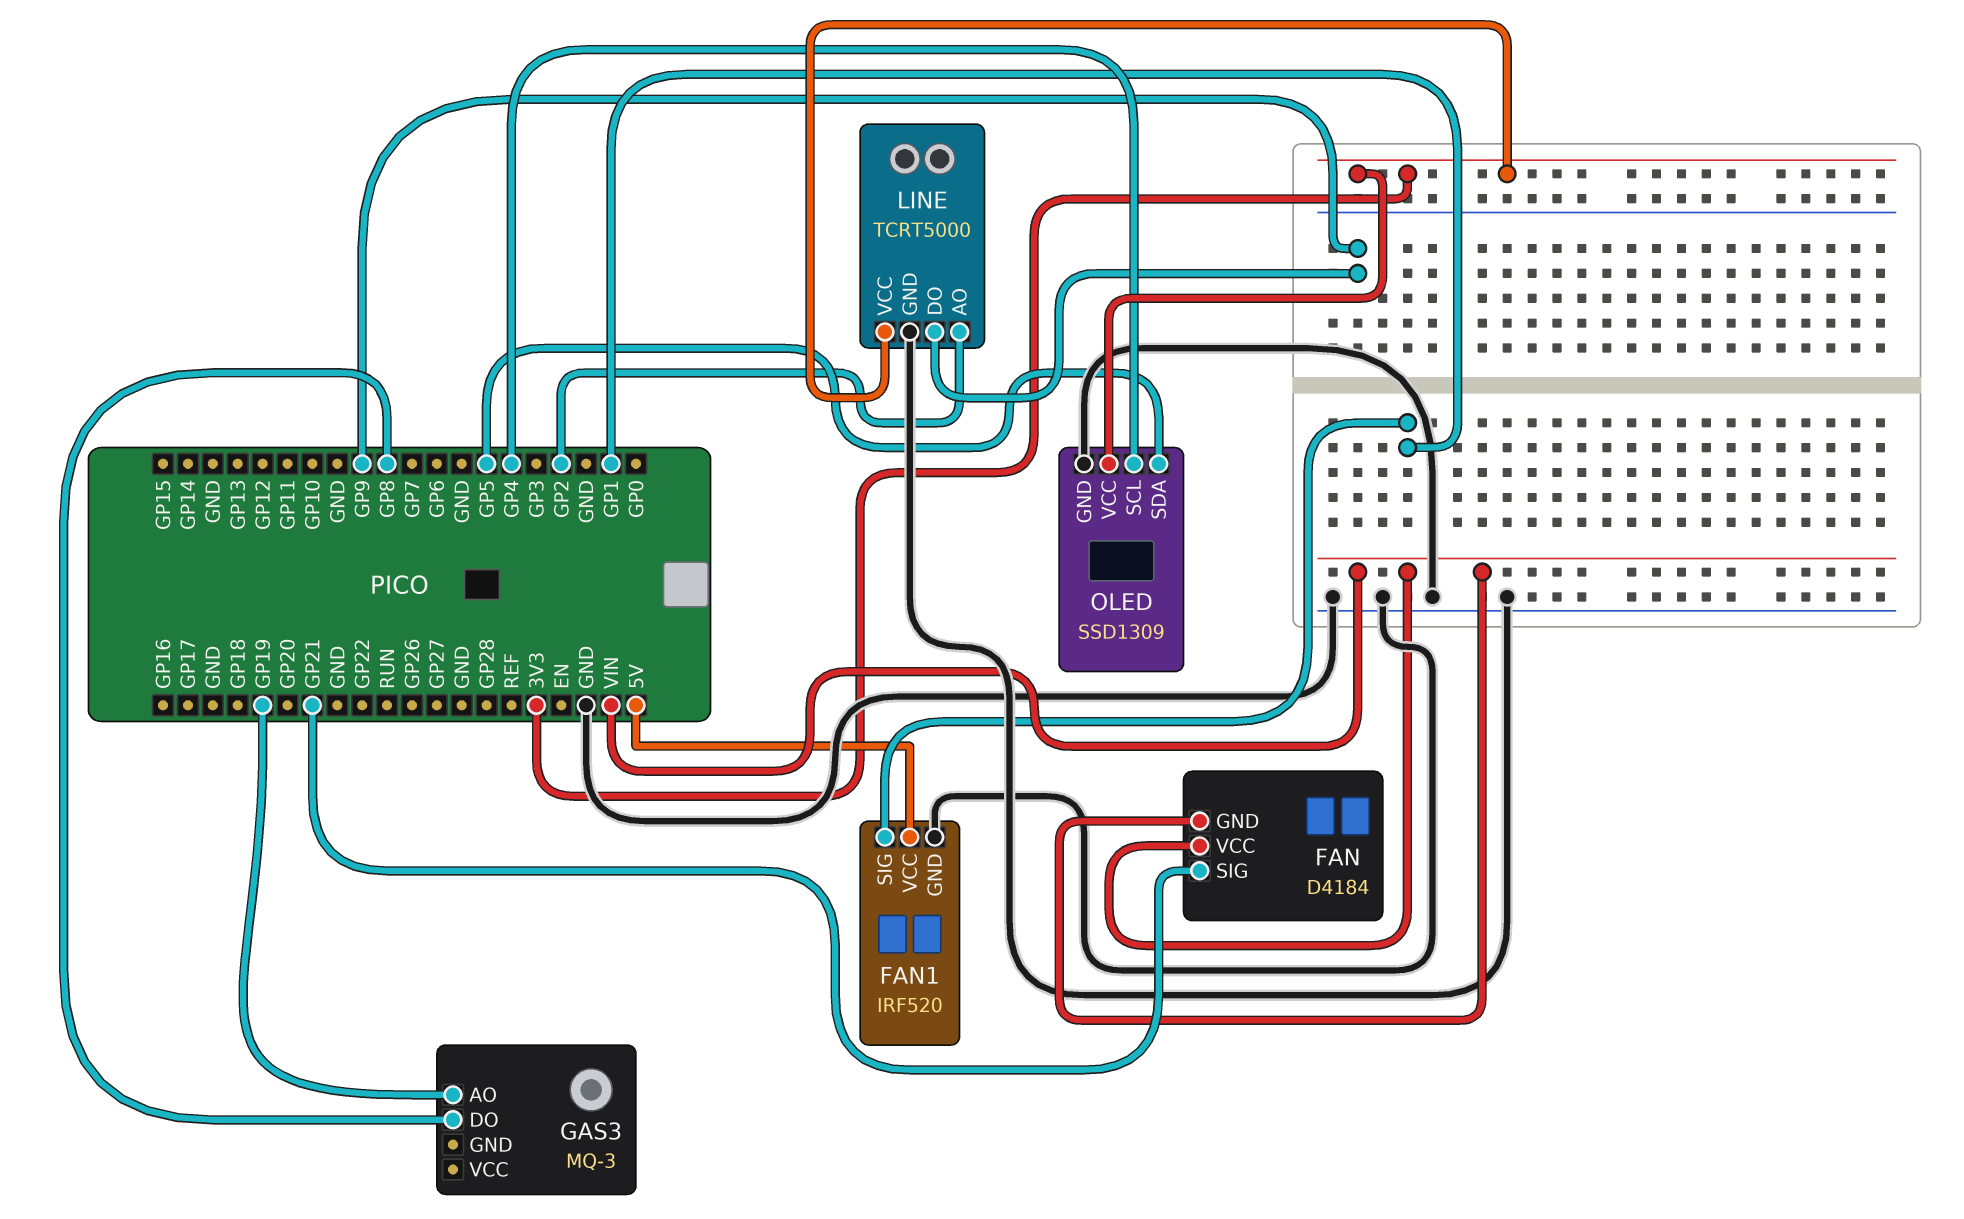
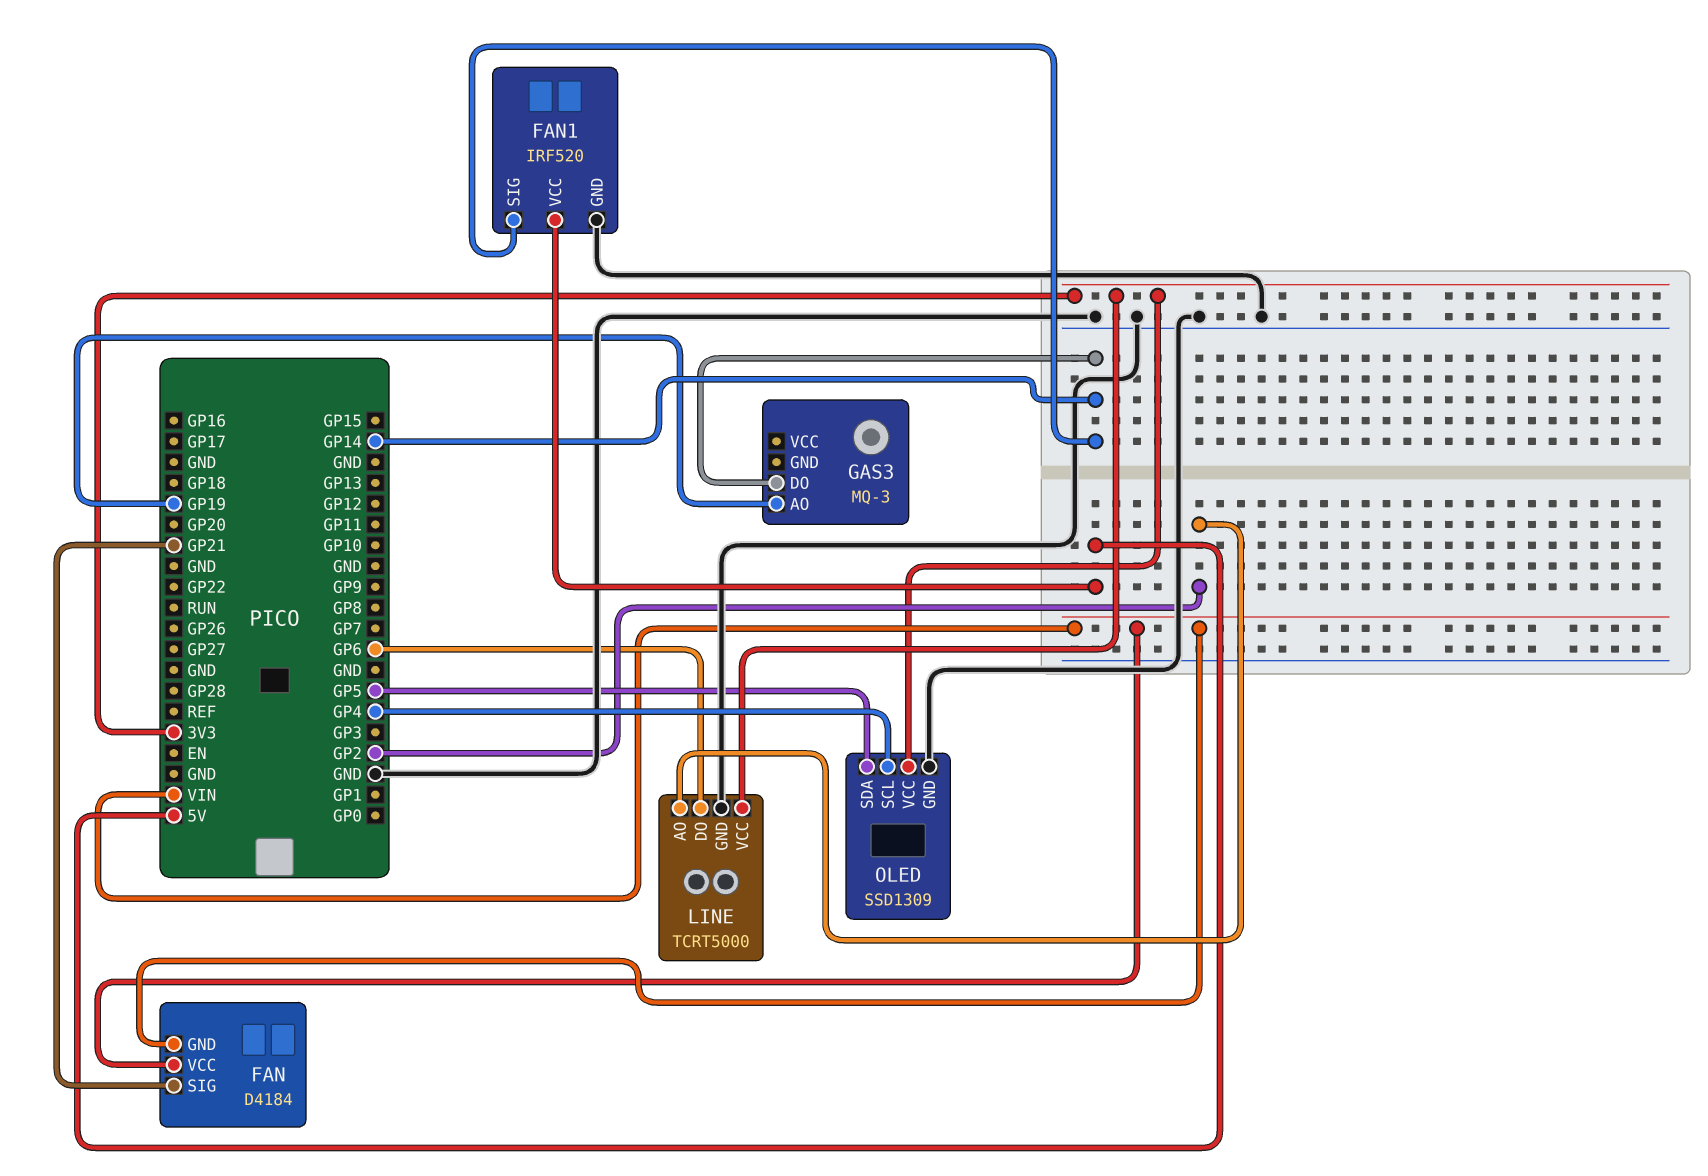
FAN1 pin SIG: GP1 -> GP14
GAS3 pin DO: GP8 -> GP14
LINE pin DO: GP9 -> GP6

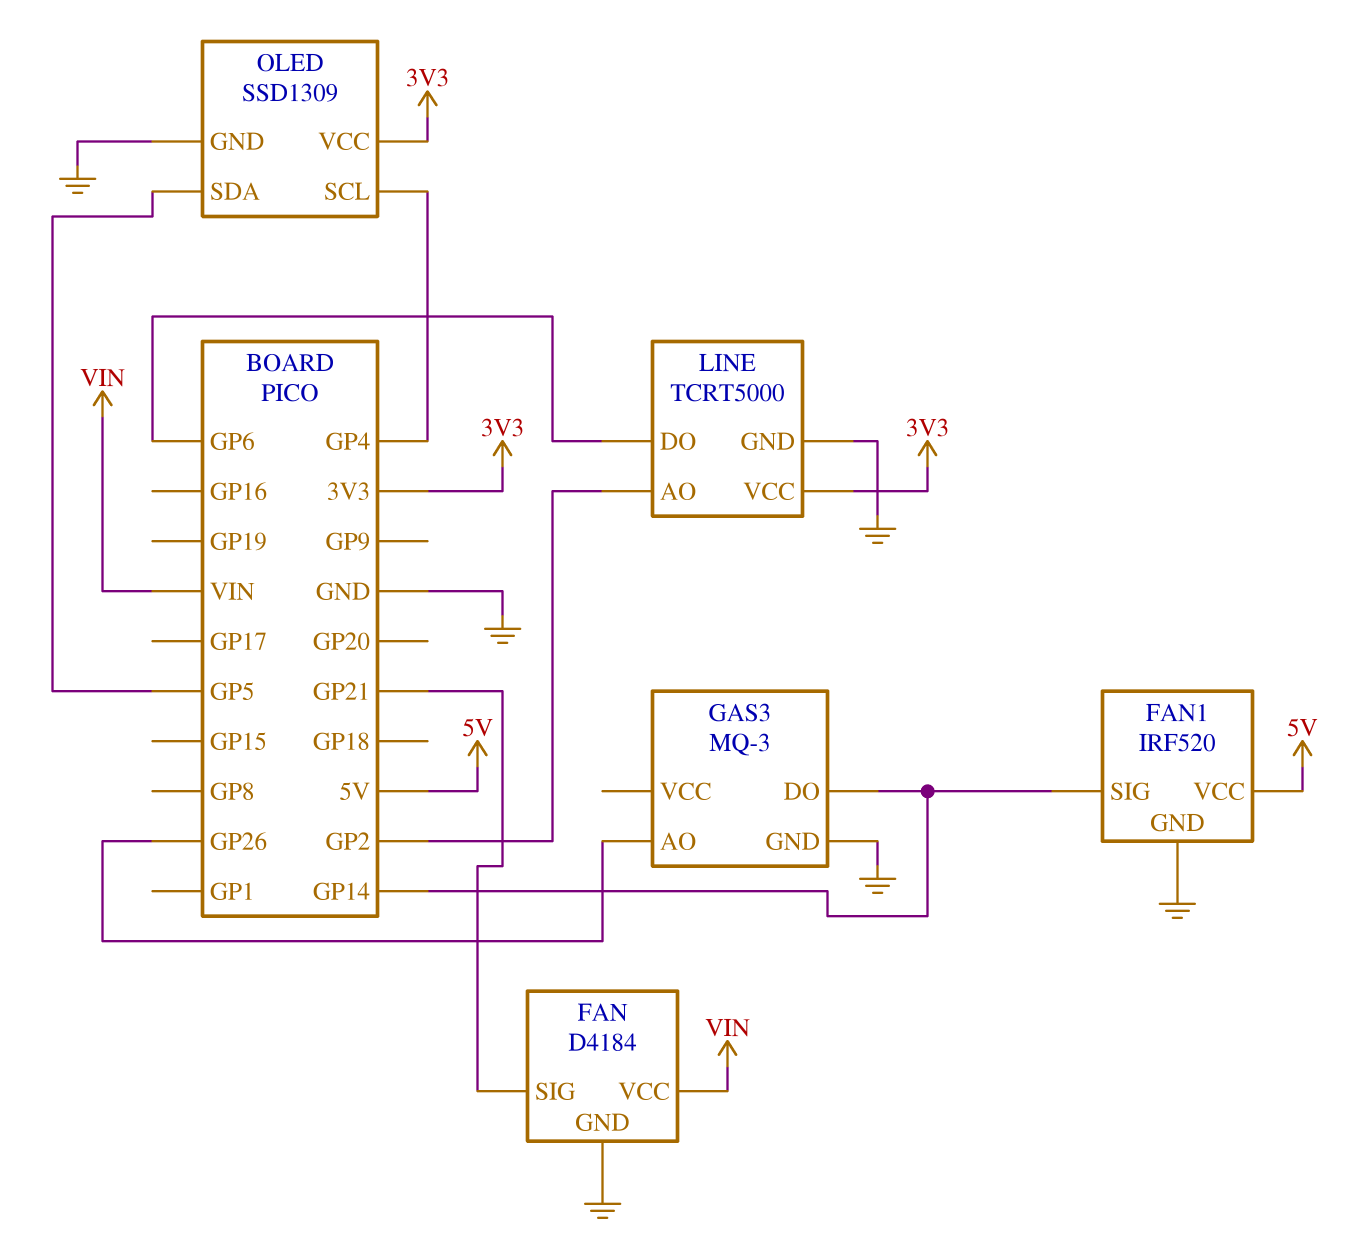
FAN pin GND: VIN -> GND
GAS3 pin AO: GP19 -> GP26
GAS3 pin GND: none -> GND

